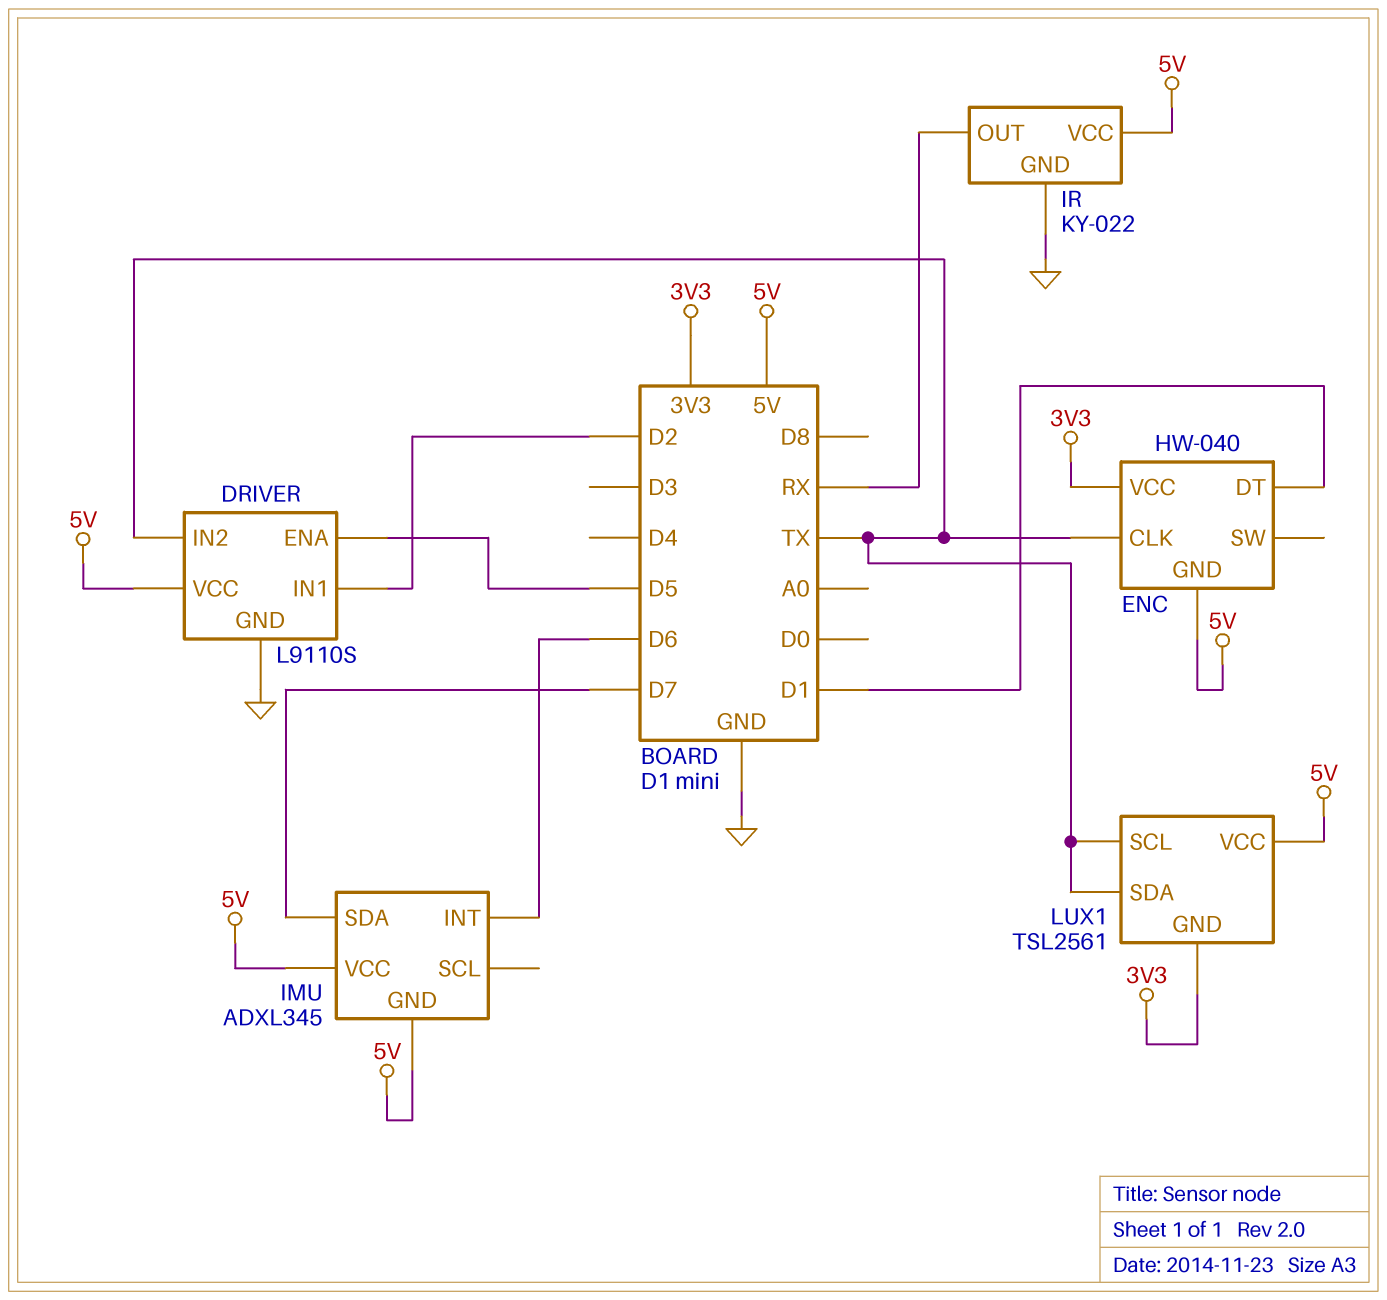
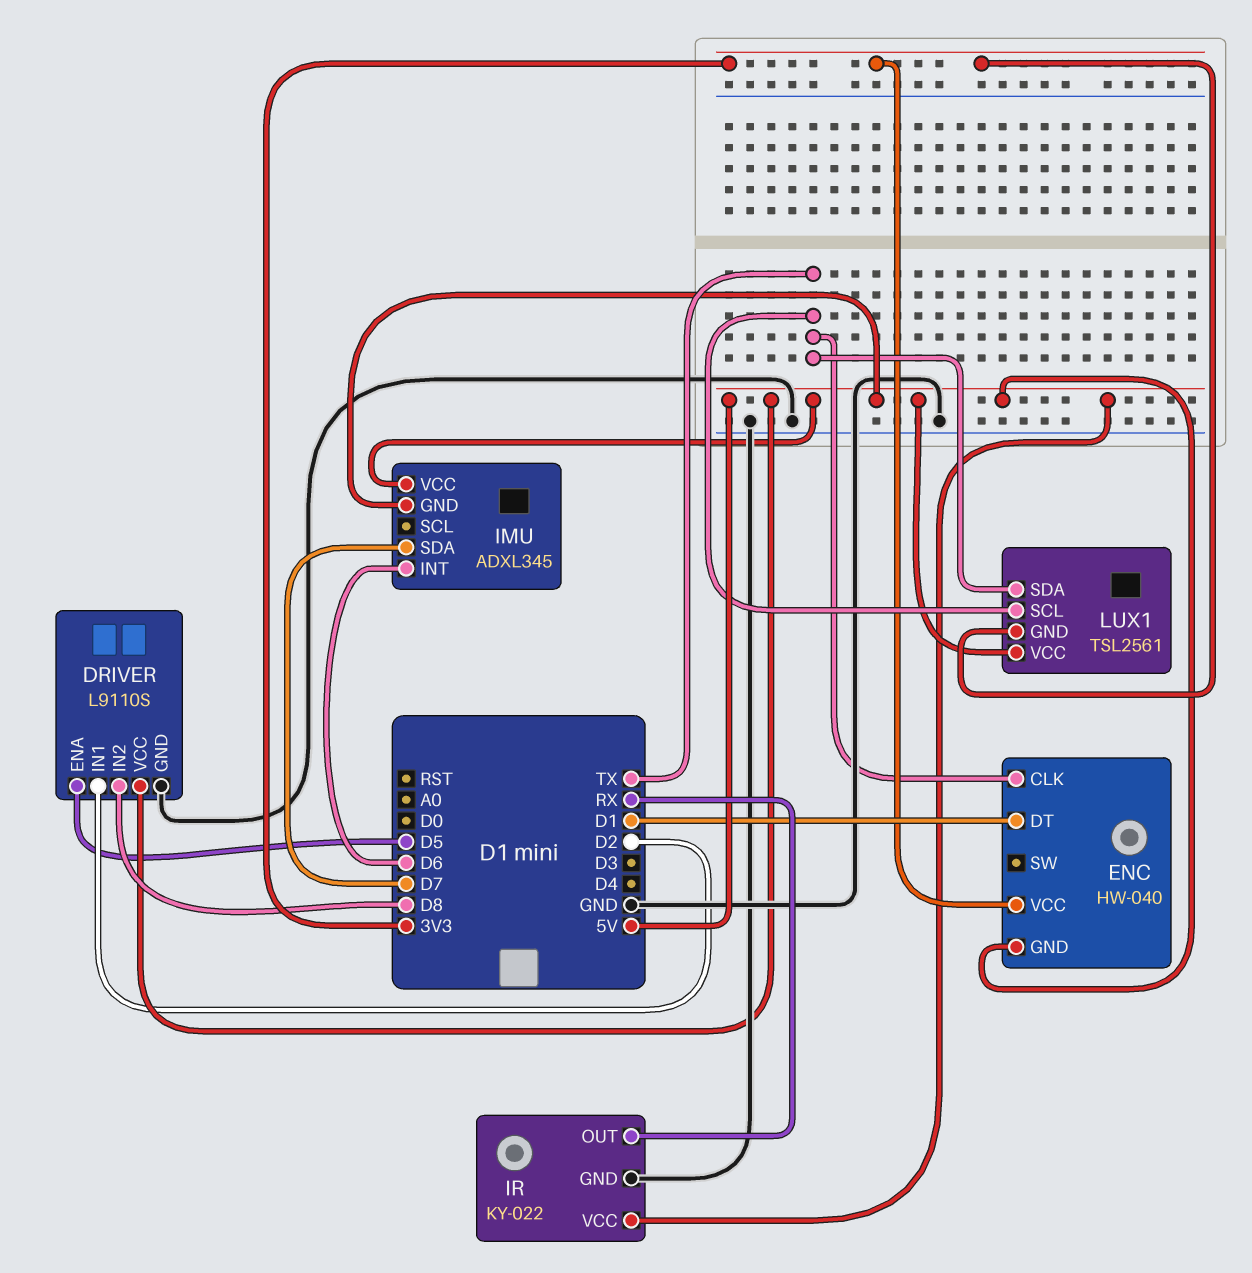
DRIVER pin IN2: TX -> D8

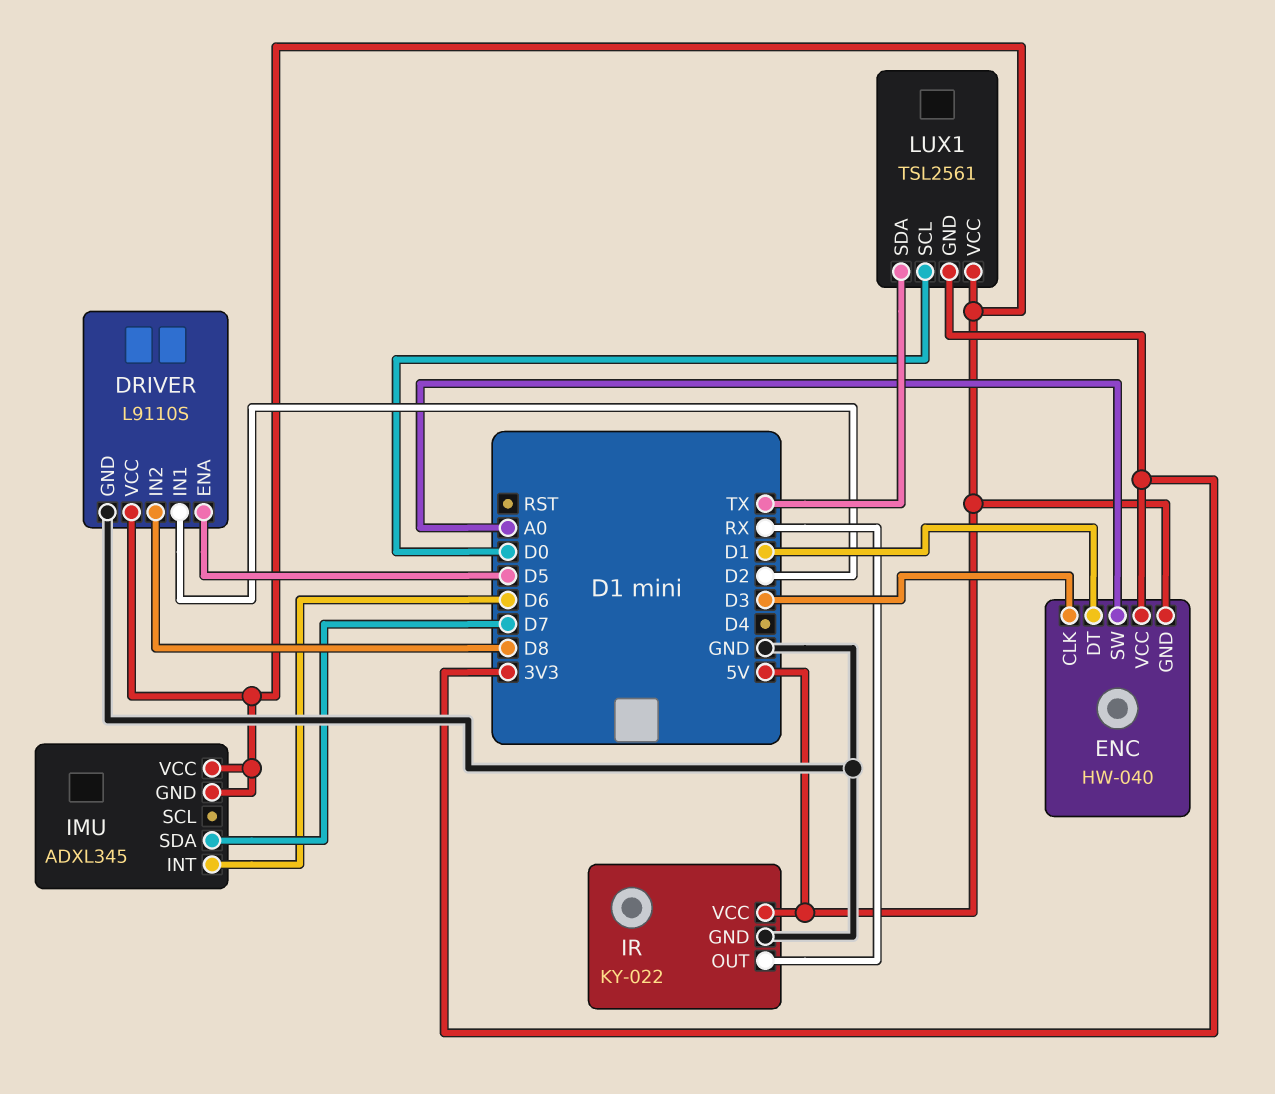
ENC pin CLK: TX -> D3
ENC pin SW: none -> A0
LUX1 pin SCL: TX -> D0

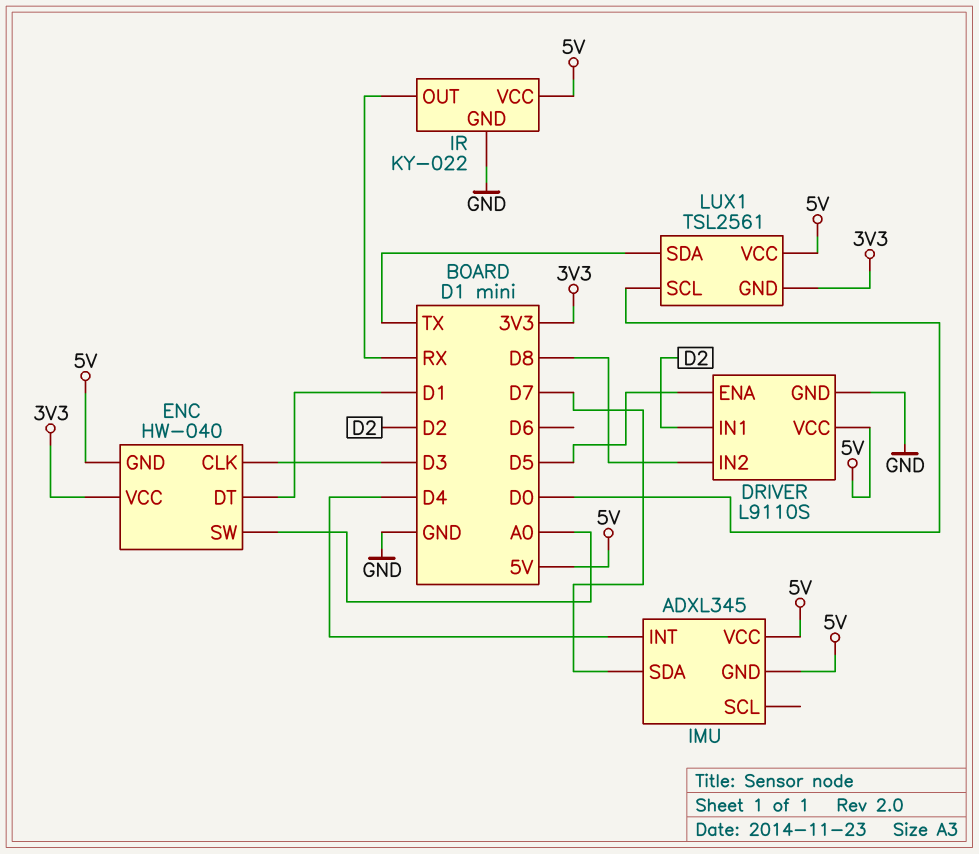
IMU pin INT: D6 -> D4

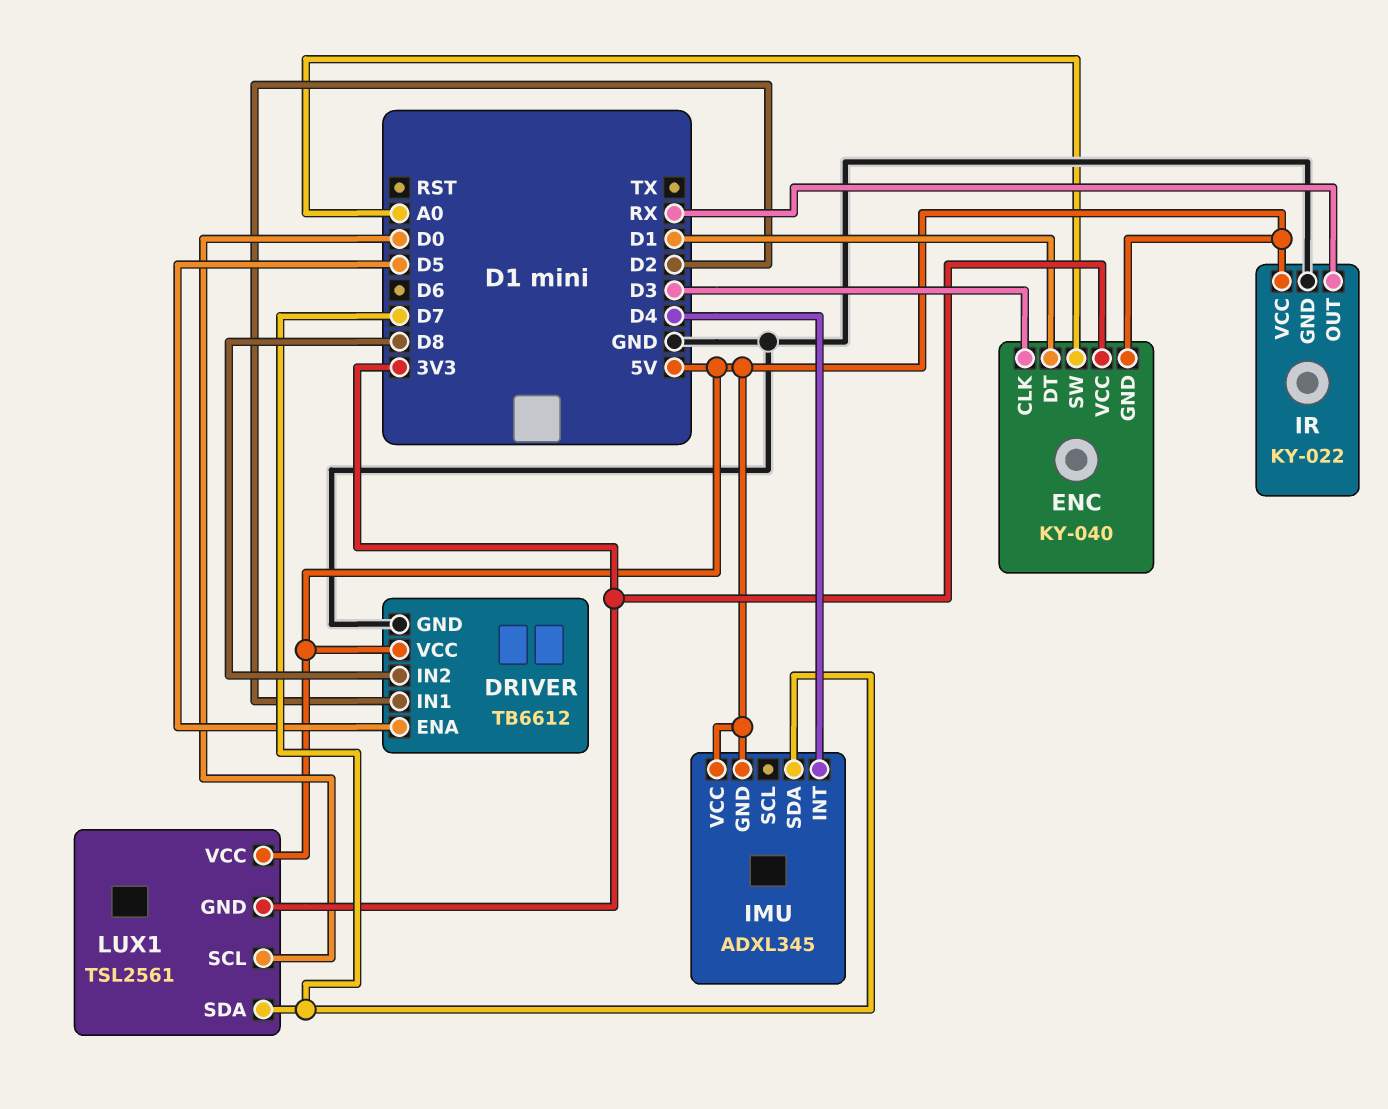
DRIVER: L9110S -> TB6612
ENC: HW-040 -> KY-040
LUX1 pin SDA: TX -> D7

